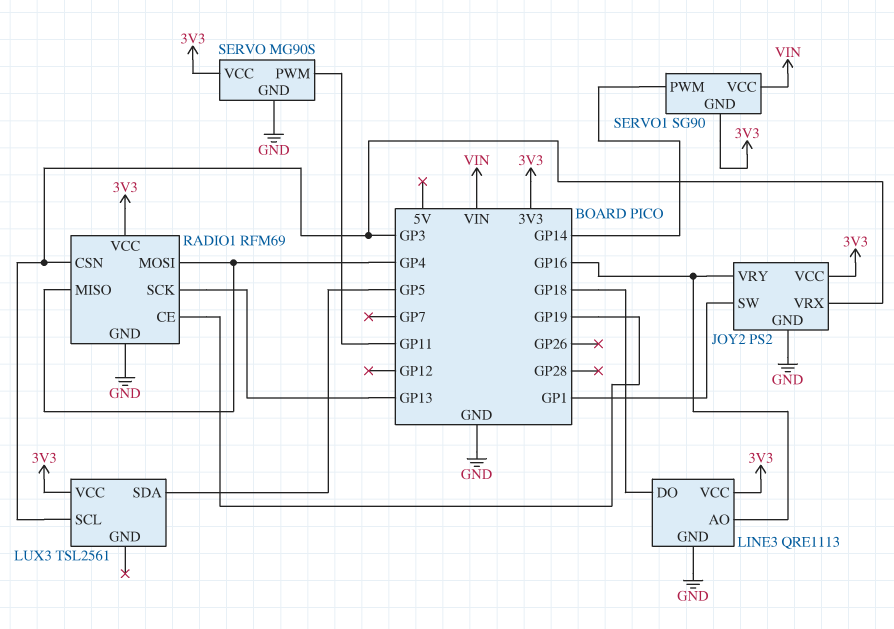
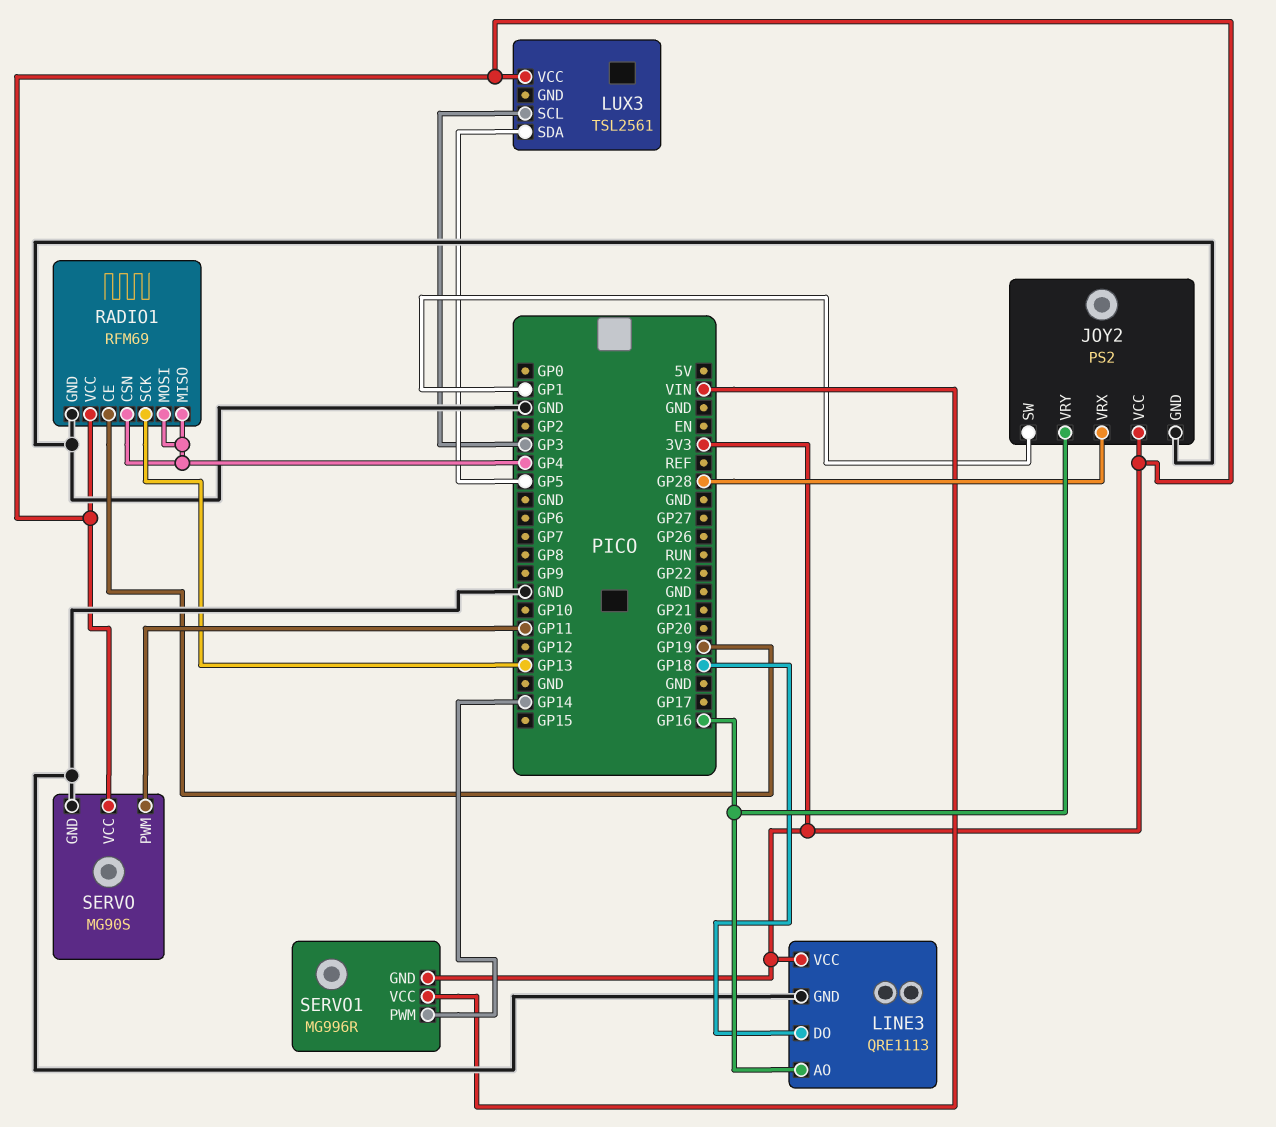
JOY2 pin VRX: GP3 -> GP28
RADIO1 pin CSN: GP3 -> GP4
SERVO1: SG90 -> MG996R

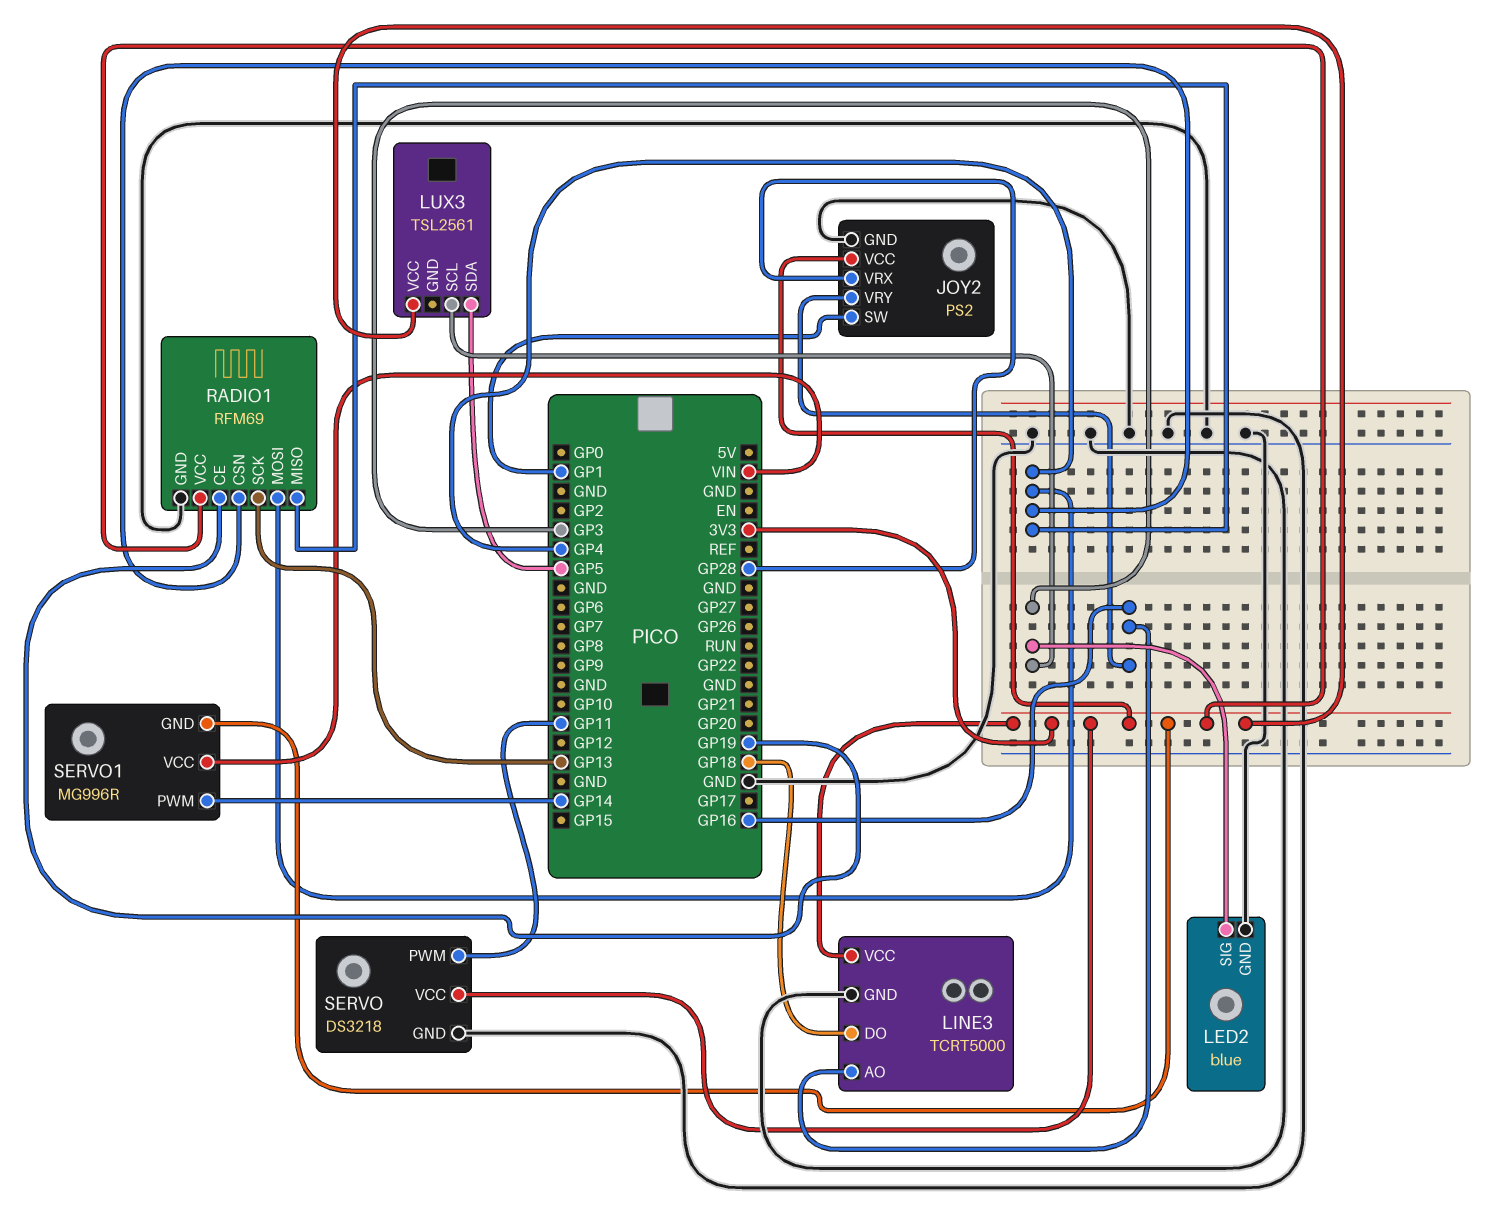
LED2: none -> blue
LED2 pin GND: none -> GND
LED2 pin SIG: none -> GP3
LINE3: QRE1113 -> TCRT5000
SERVO: MG90S -> DS3218

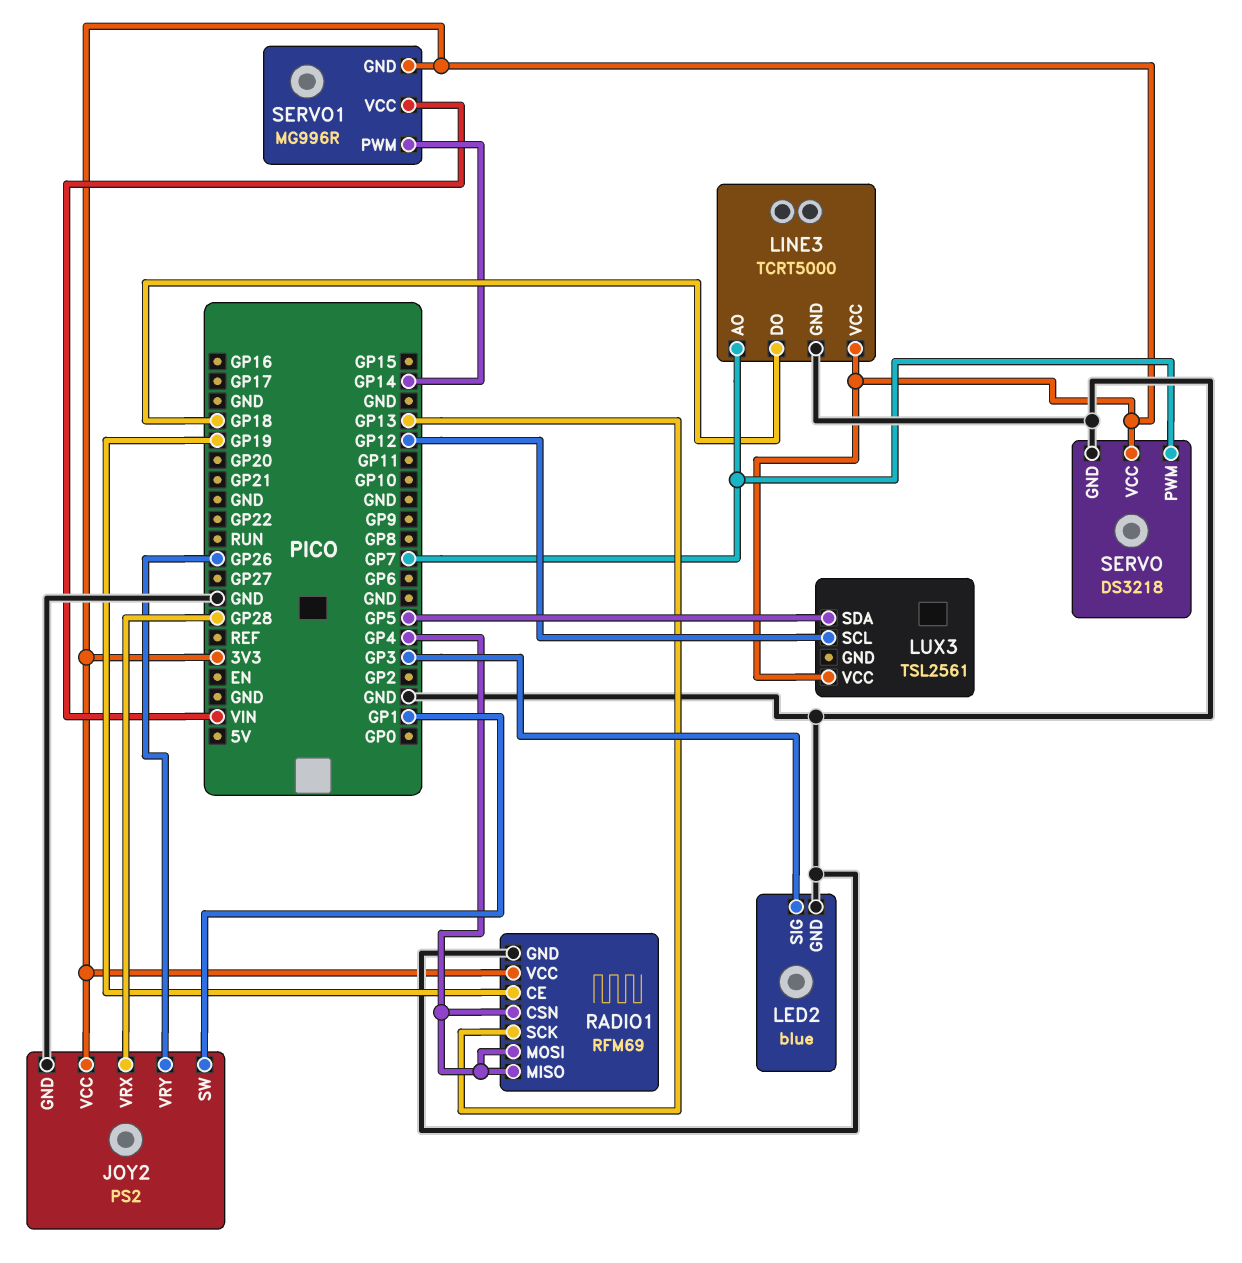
JOY2 pin VRY: GP16 -> GP26
LINE3 pin AO: GP16 -> GP7
LUX3 pin SCL: GP3 -> GP12
SERVO pin PWM: GP11 -> GP7

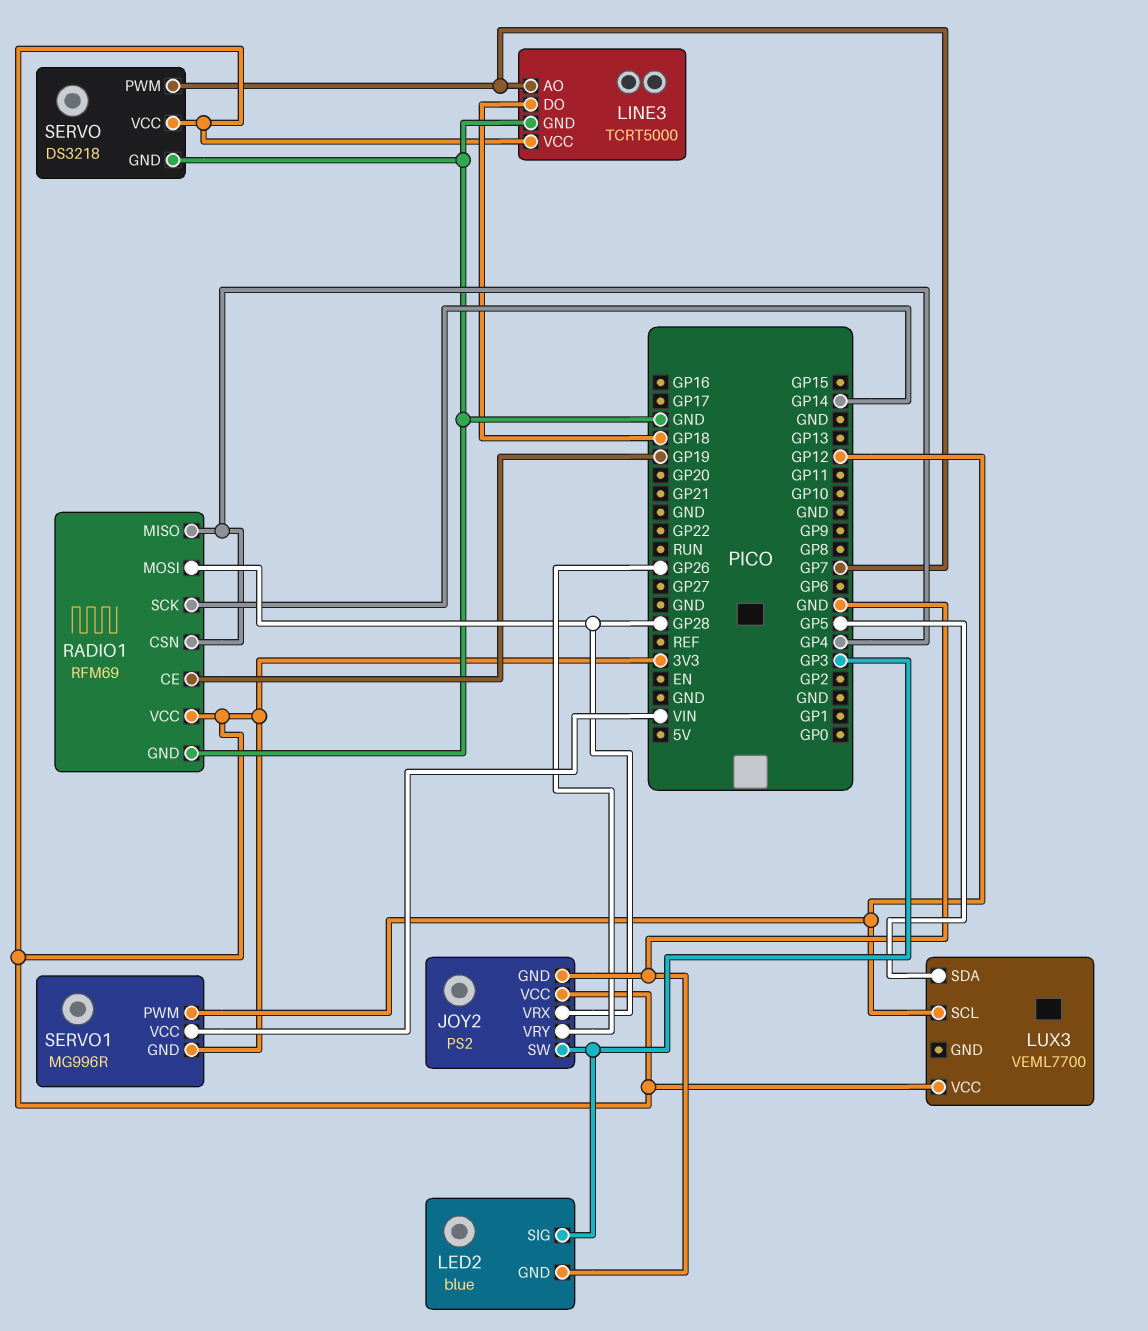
JOY2 pin SW: GP1 -> GP3
LUX3: TSL2561 -> VEML7700
RADIO1 pin MOSI: GP4 -> GP28
RADIO1 pin SCK: GP13 -> GP14
SERVO1 pin PWM: GP14 -> GP12

